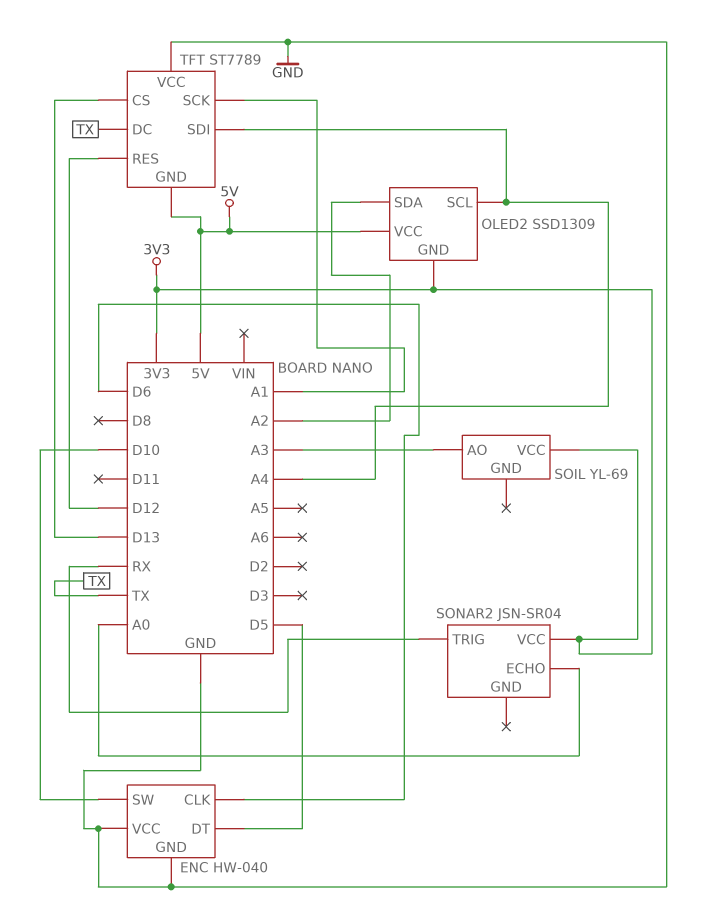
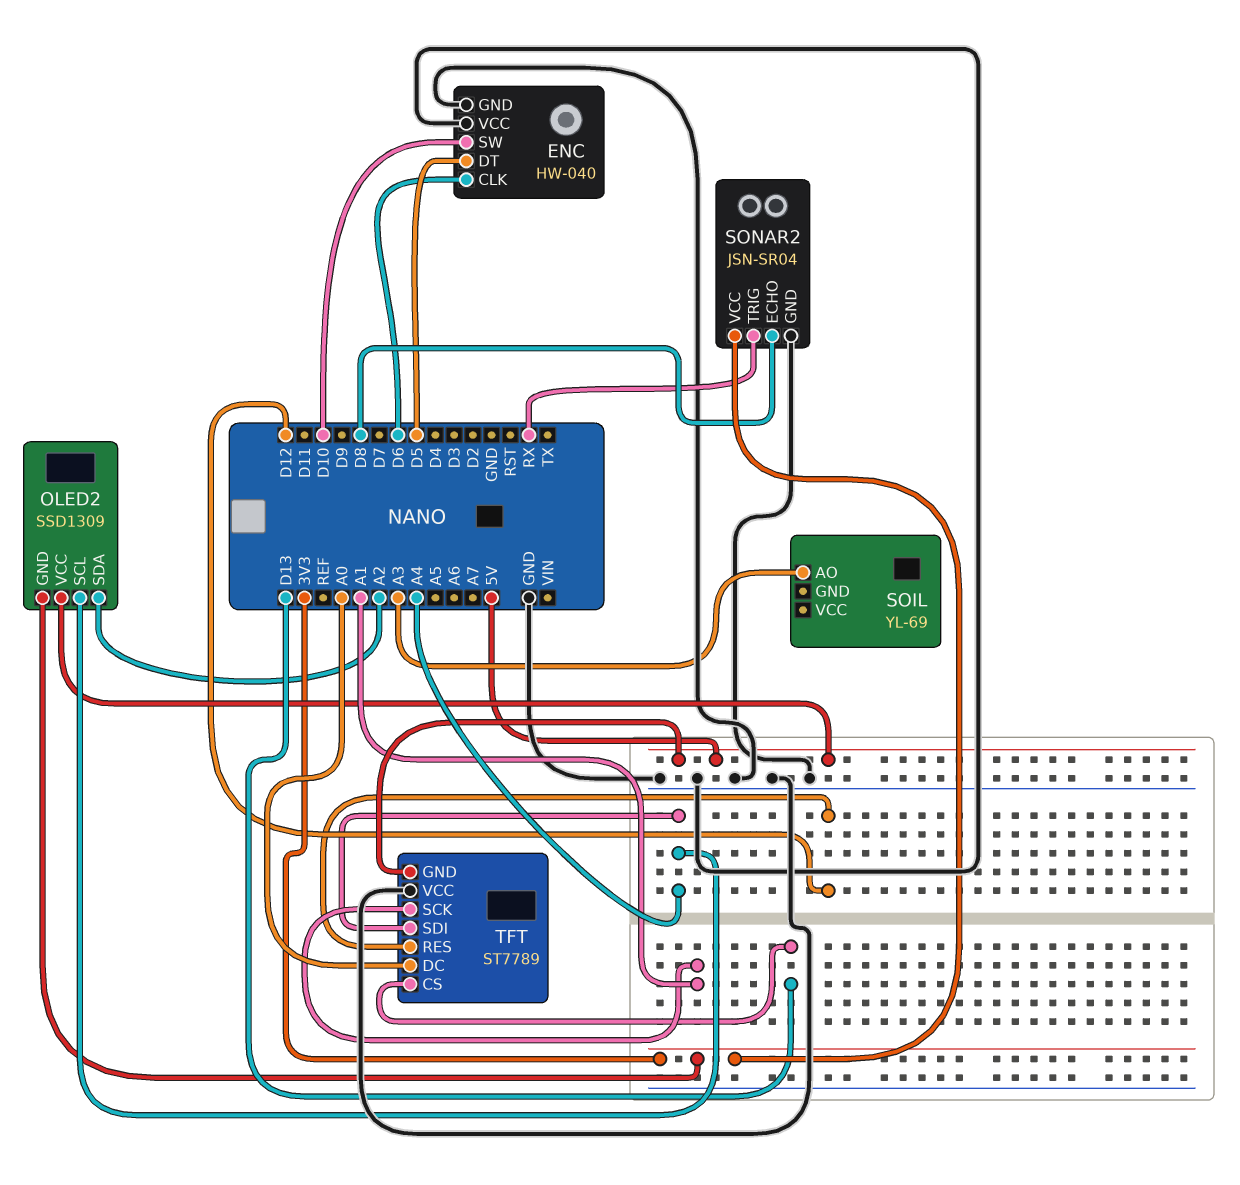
SOIL pin VCC: 3V3 -> none
SONAR2 pin ECHO: A0 -> D8
SONAR2 pin GND: none -> GND
TFT pin DC: TX -> A0

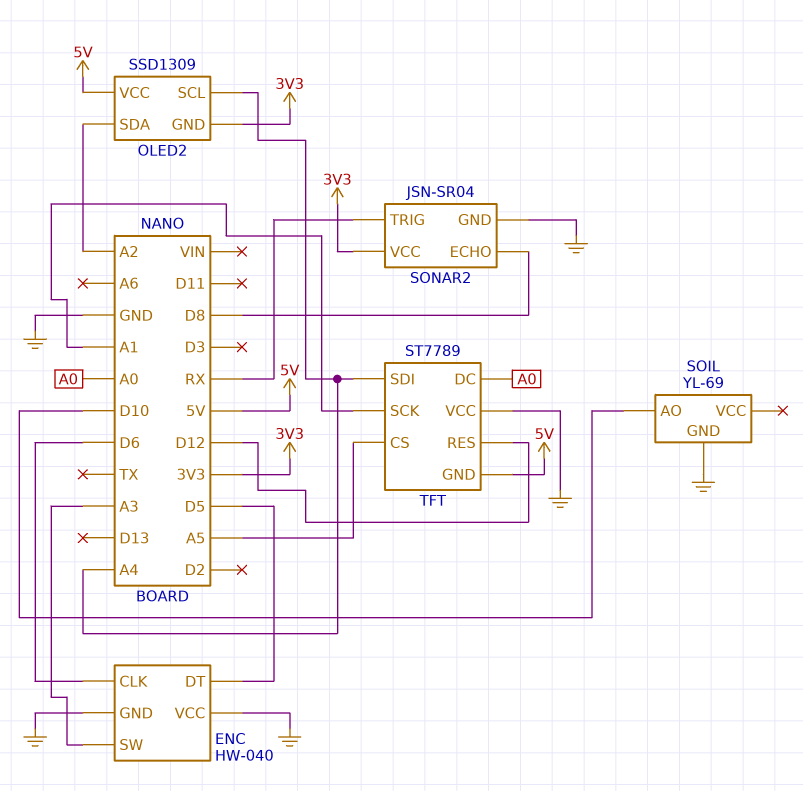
ENC pin SW: D10 -> A3
SOIL pin AO: A3 -> D10
SOIL pin GND: none -> GND
TFT pin CS: D13 -> A5

